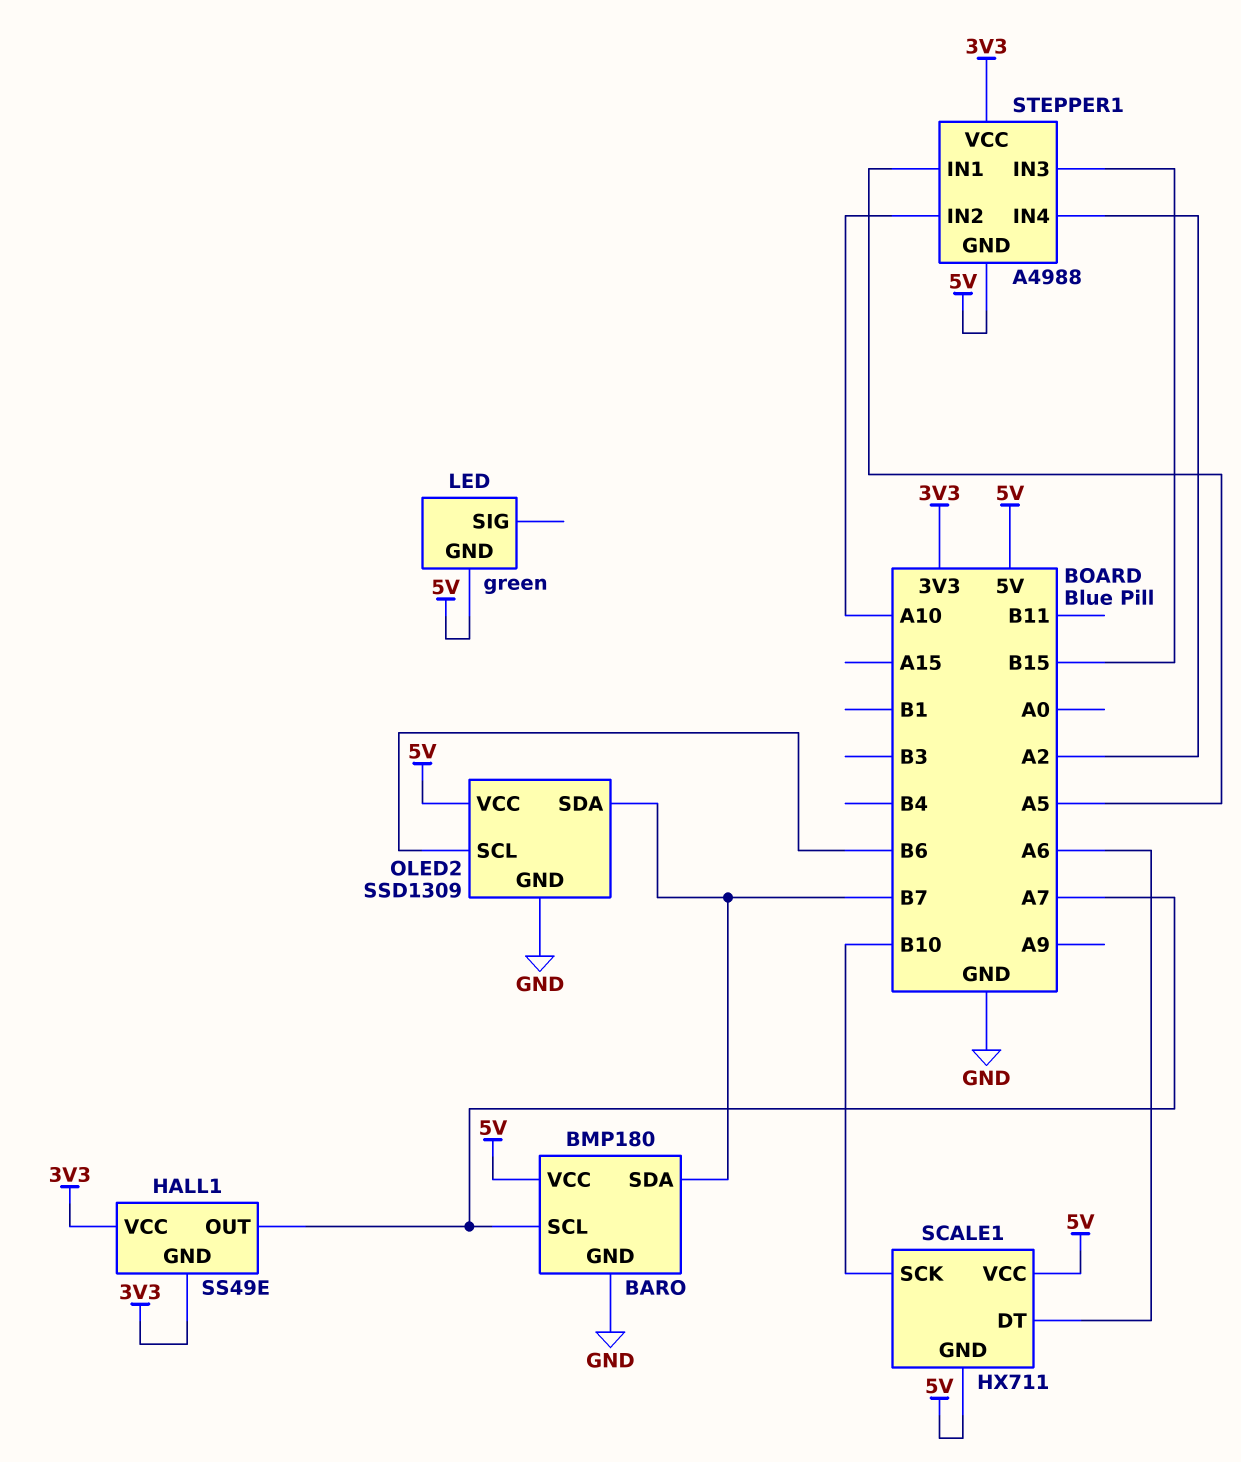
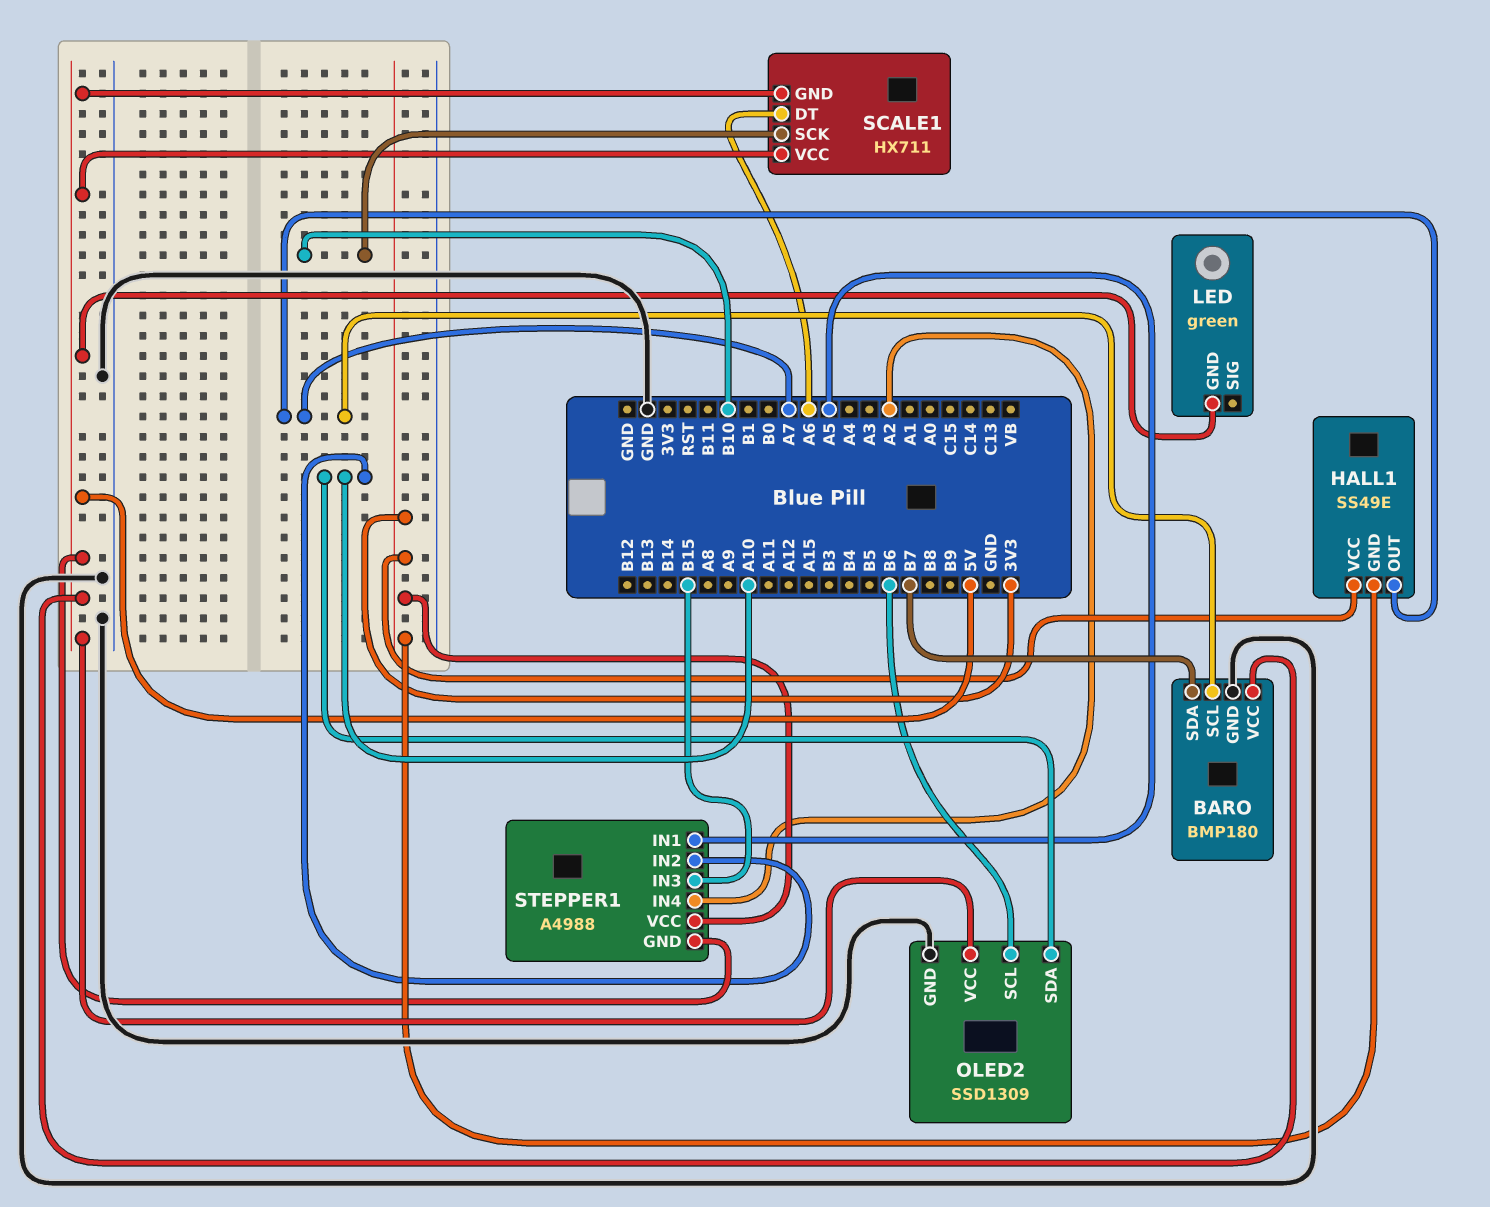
OLED2 pin SDA: B7 -> A10

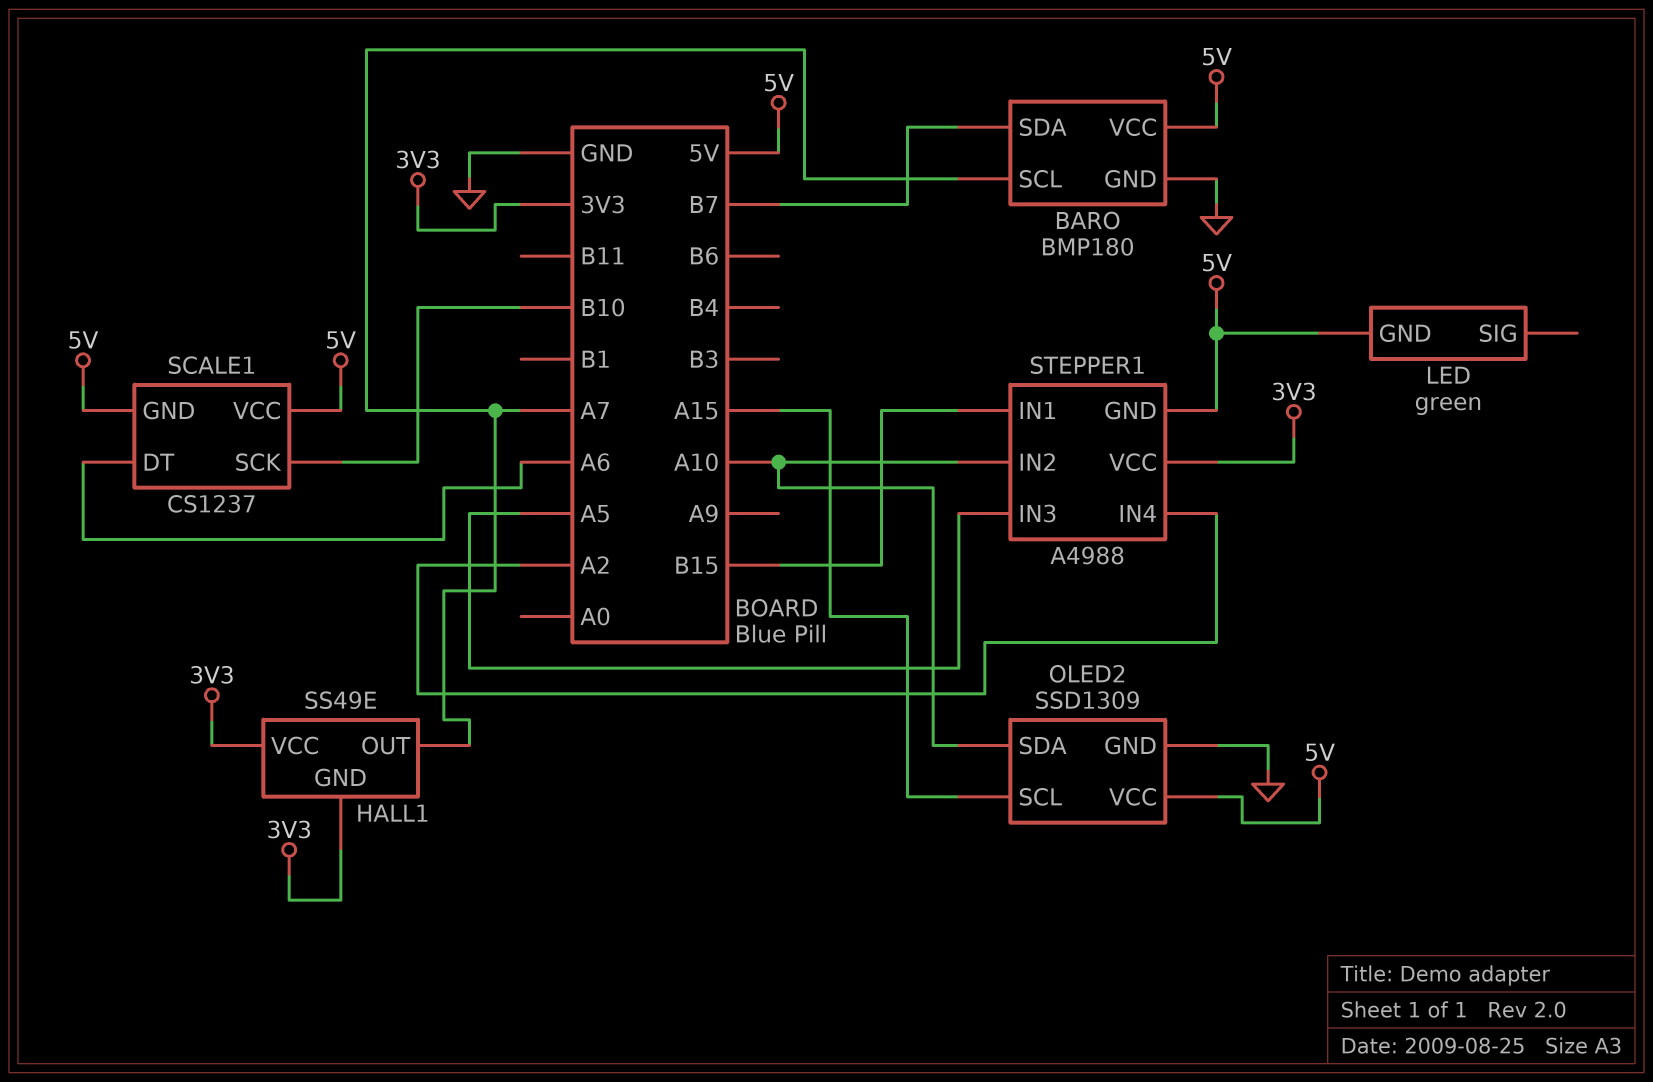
OLED2 pin SCL: B6 -> A15
SCALE1: HX711 -> CS1237
STEPPER1 pin IN1: A5 -> B15
STEPPER1 pin IN3: B15 -> A5

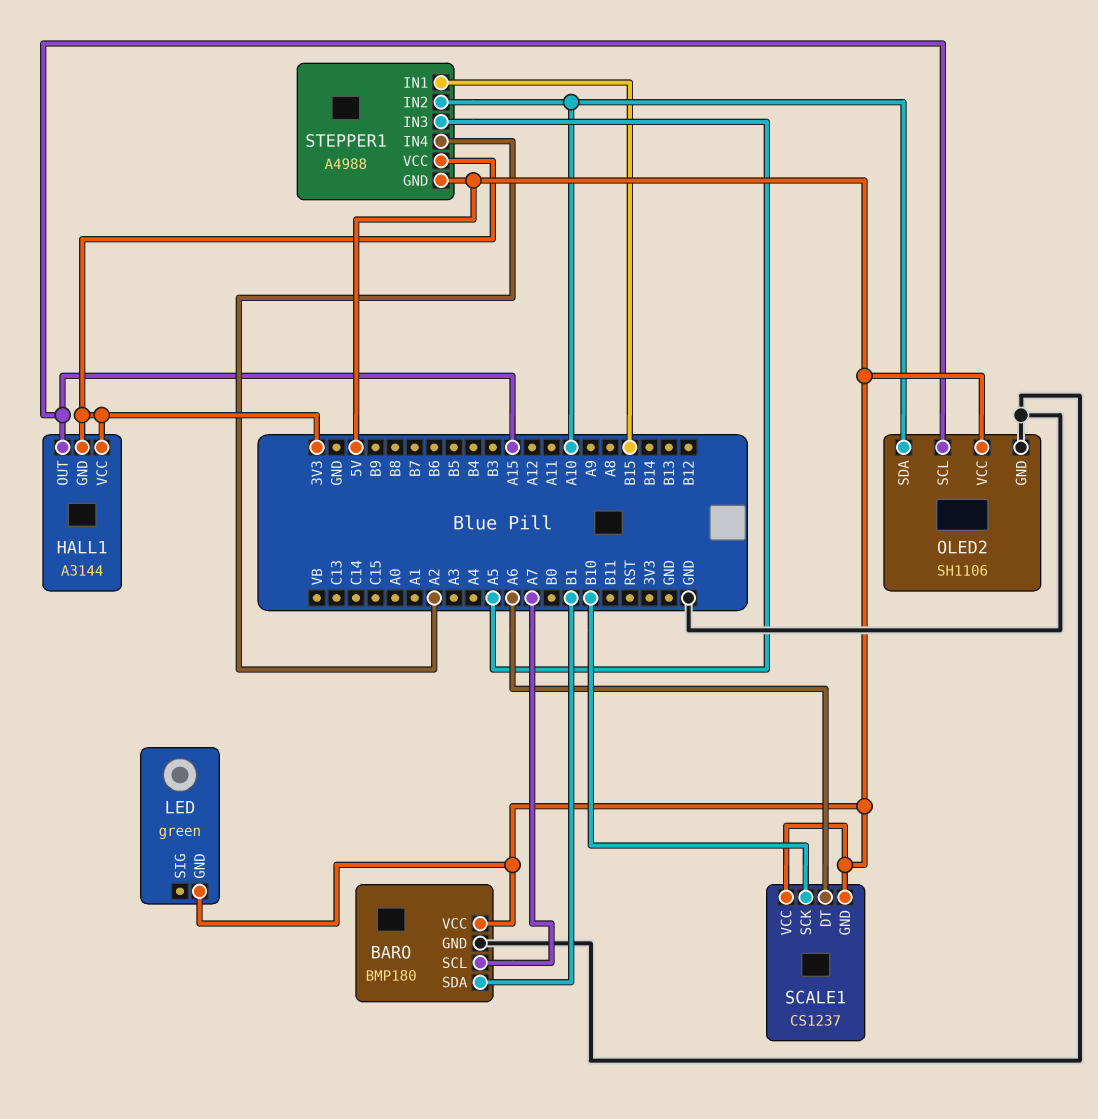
BARO pin SDA: B7 -> B1
HALL1: SS49E -> A3144
HALL1 pin OUT: A7 -> A15
OLED2: SSD1309 -> SH1106

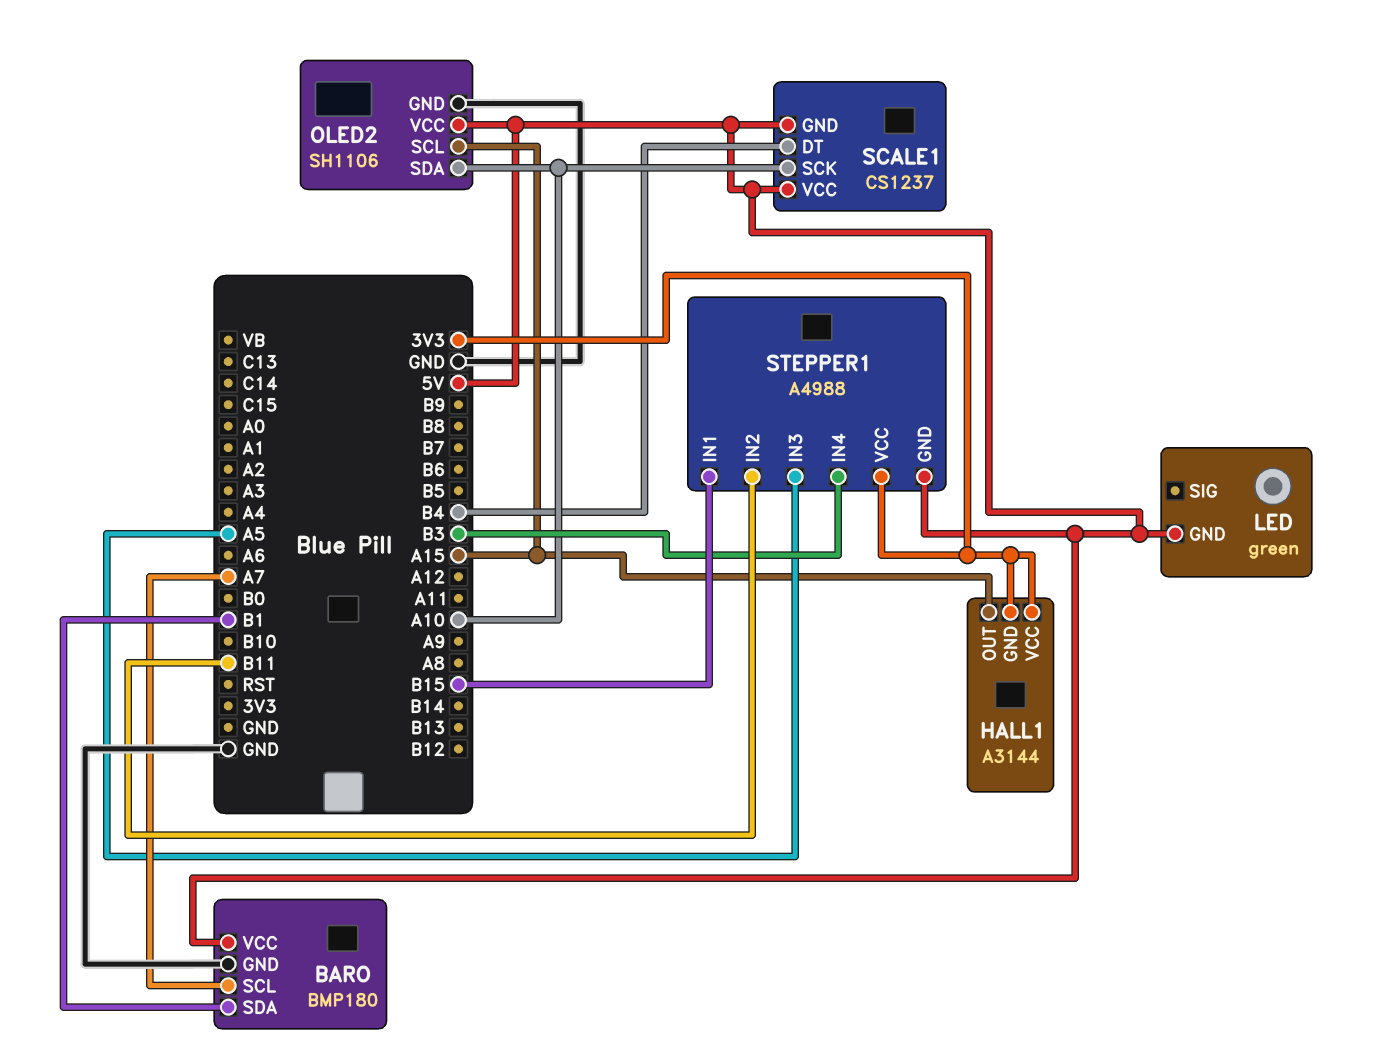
SCALE1 pin DT: A6 -> B4
SCALE1 pin SCK: B10 -> A10
STEPPER1 pin IN2: A10 -> B11
STEPPER1 pin IN4: A2 -> B3

